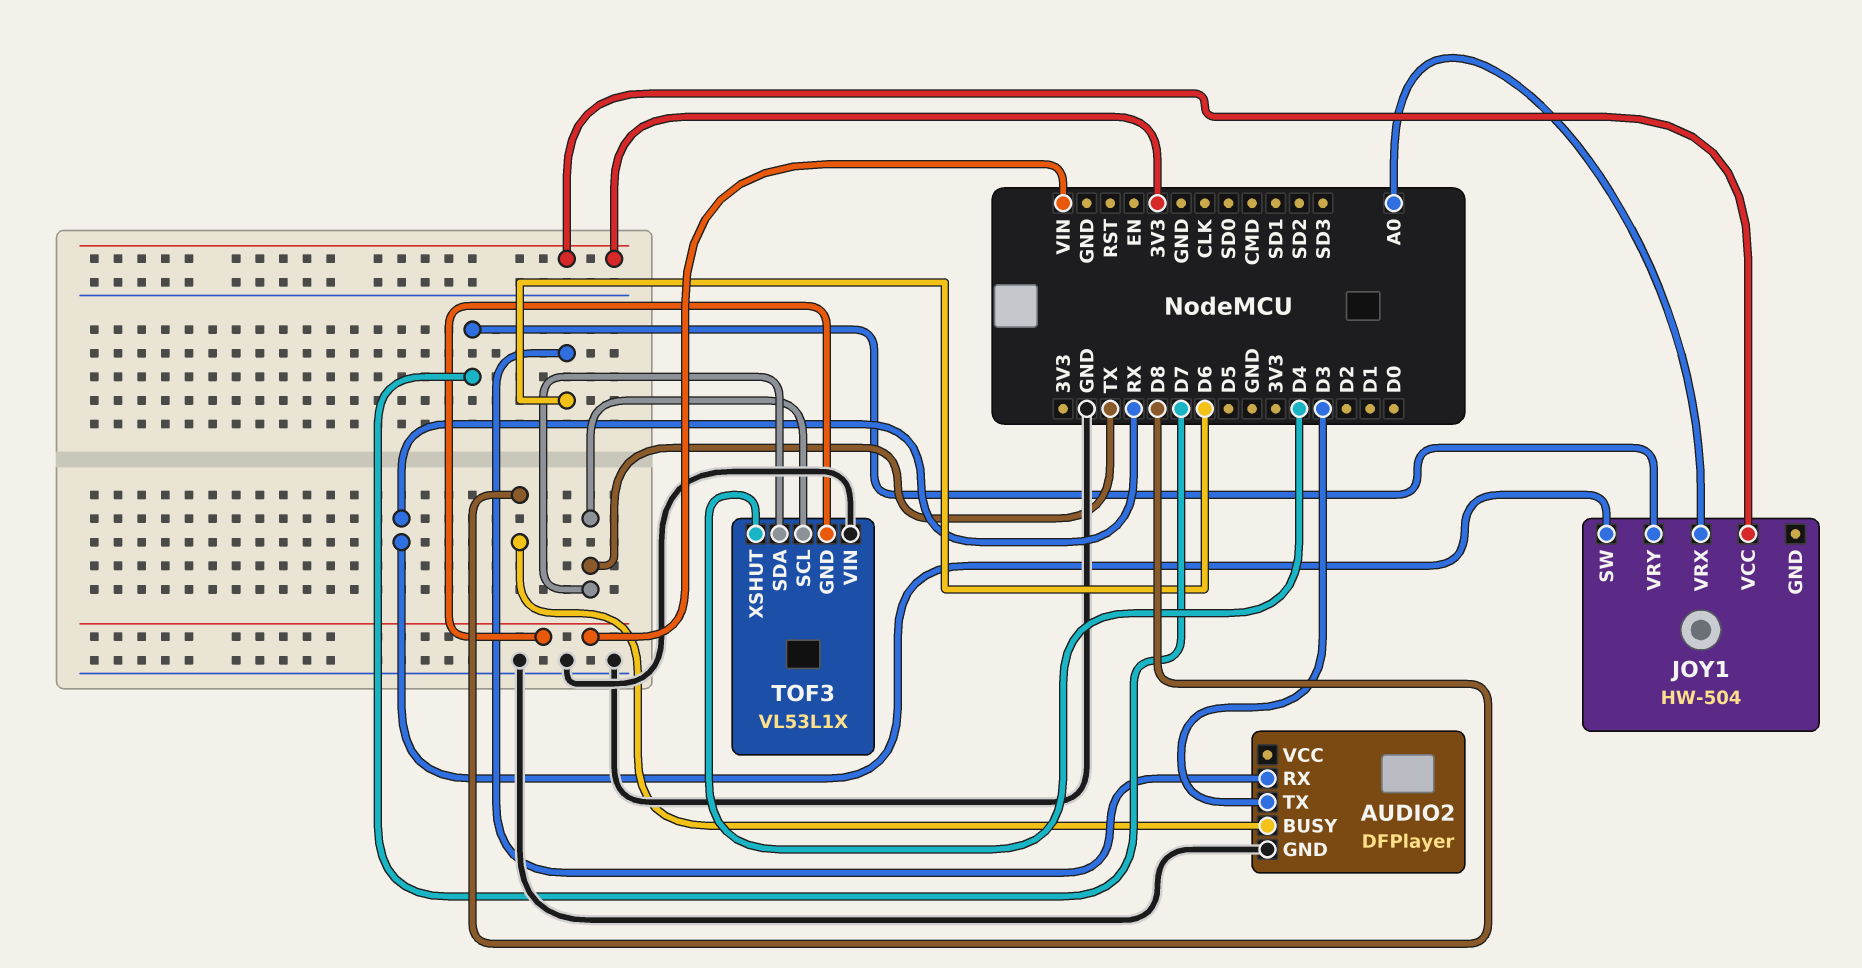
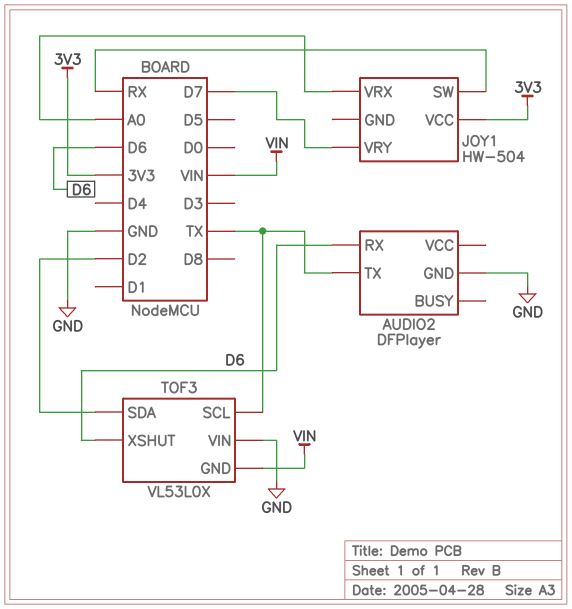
AUDIO2 pin BUSY: D8 -> none
AUDIO2 pin TX: D3 -> TX
TOF3: VL53L1X -> VL53L0X
TOF3 pin SDA: TX -> D2
TOF3 pin XSHUT: D4 -> D6

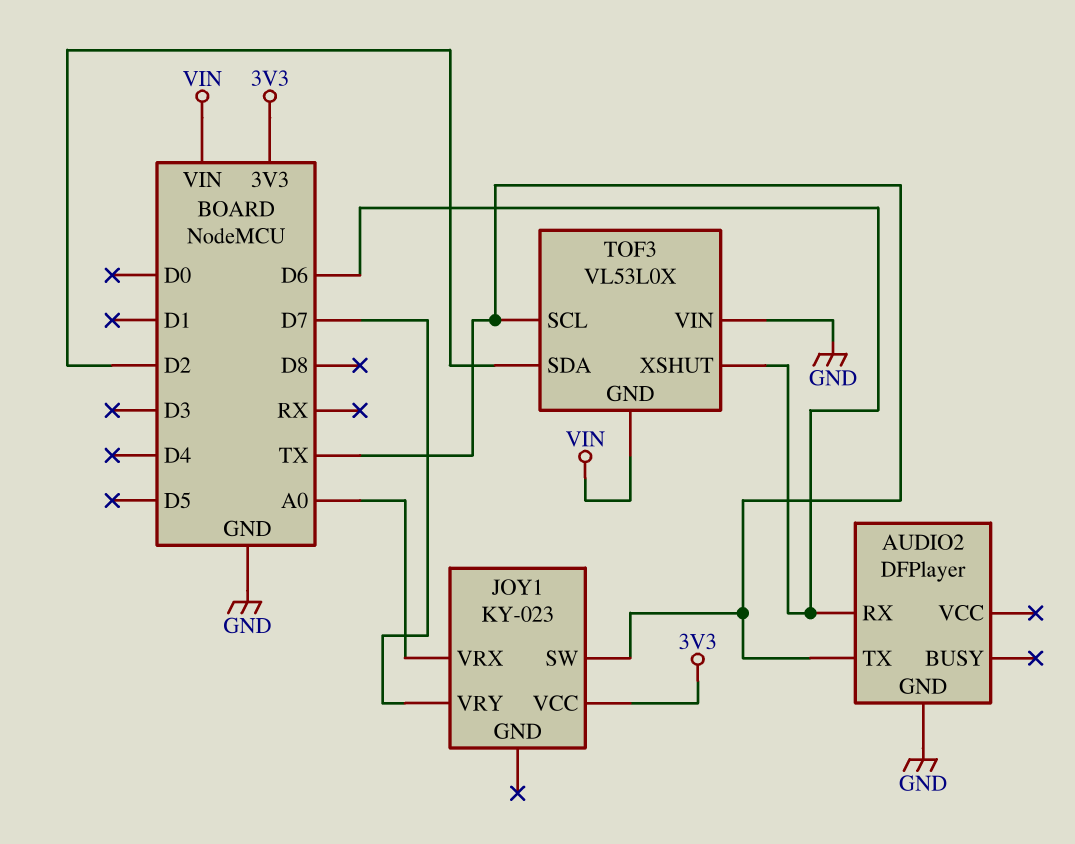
JOY1: HW-504 -> KY-023
JOY1 pin SW: RX -> TX

